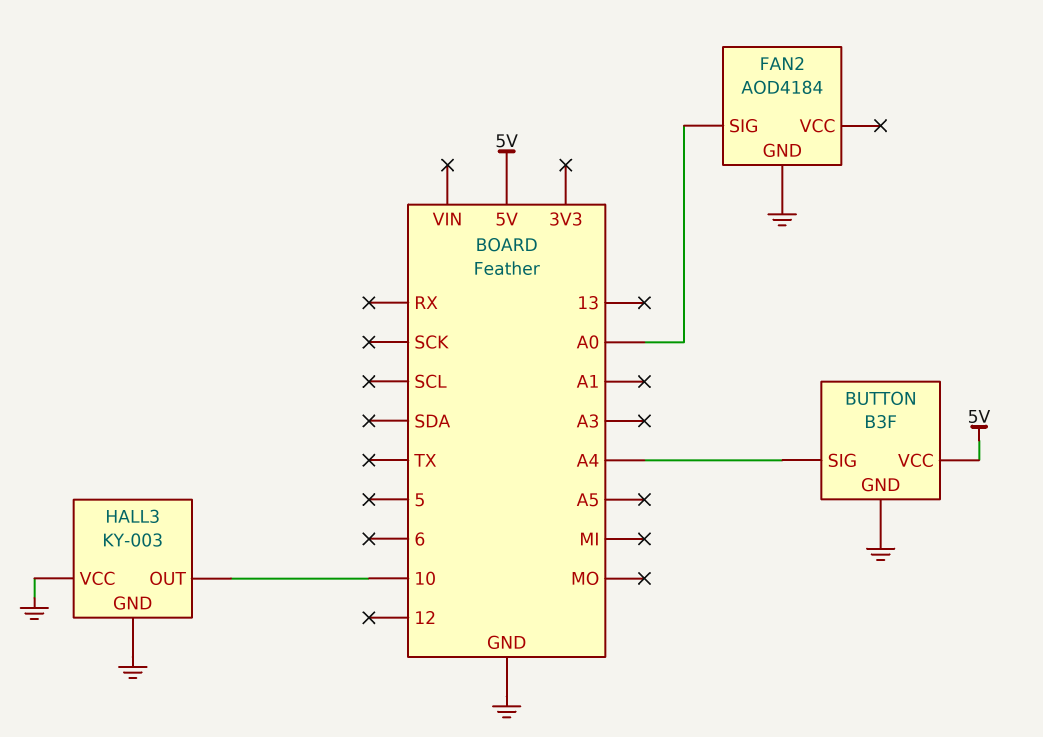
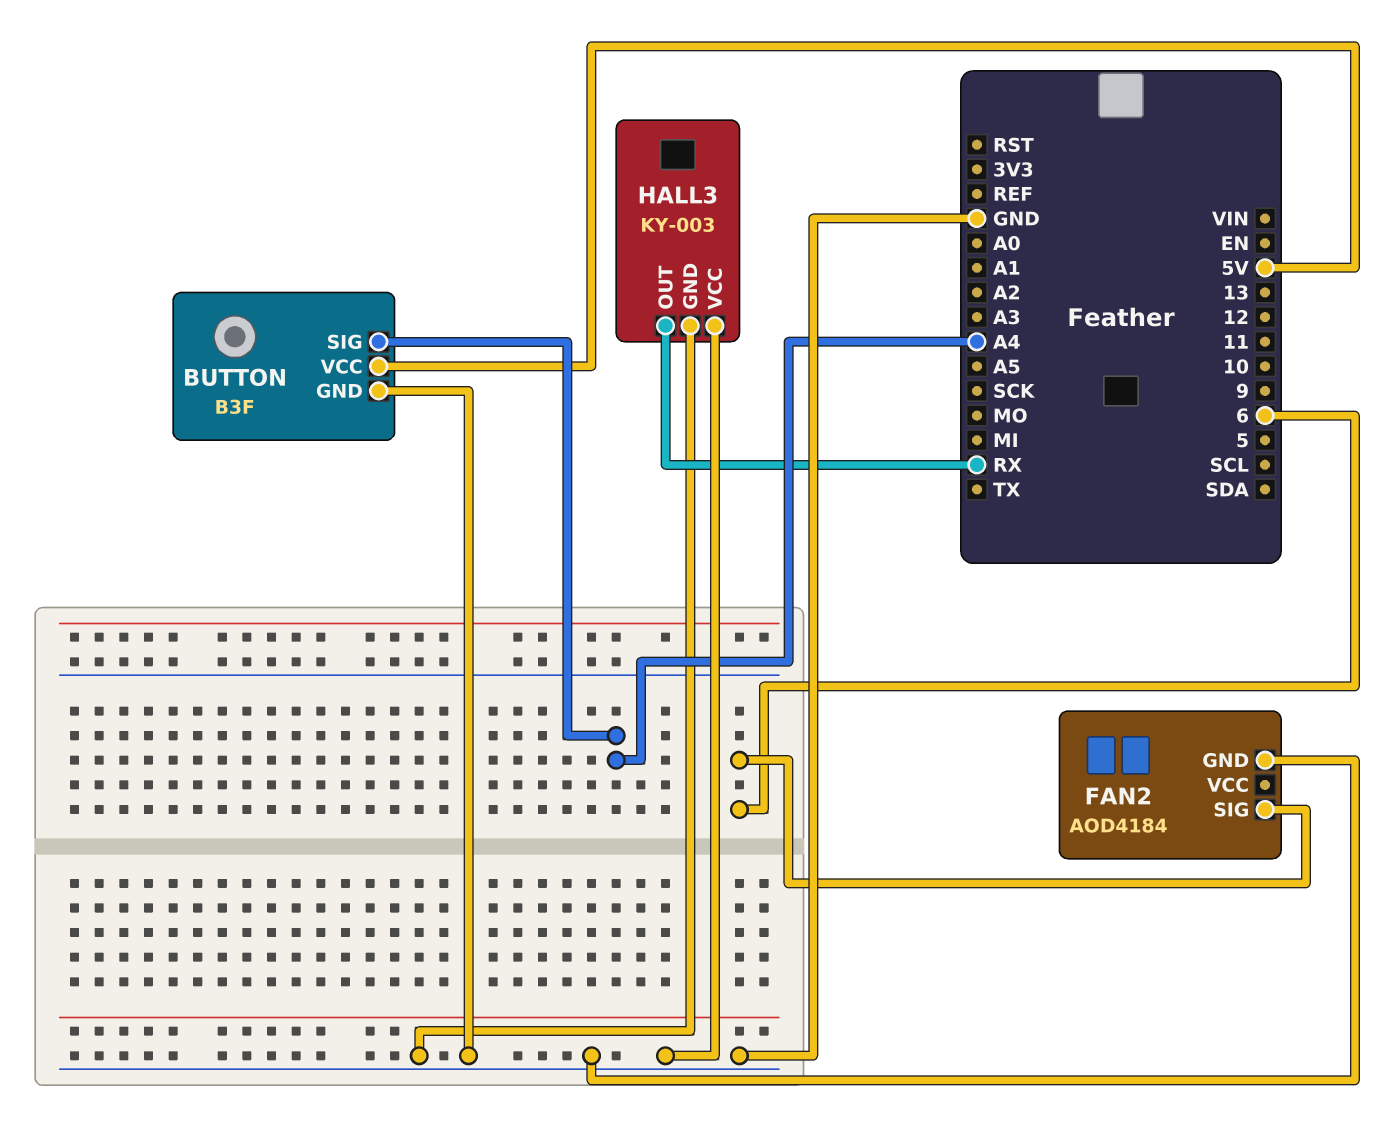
FAN2 pin SIG: A0 -> 6
HALL3 pin OUT: 10 -> RX

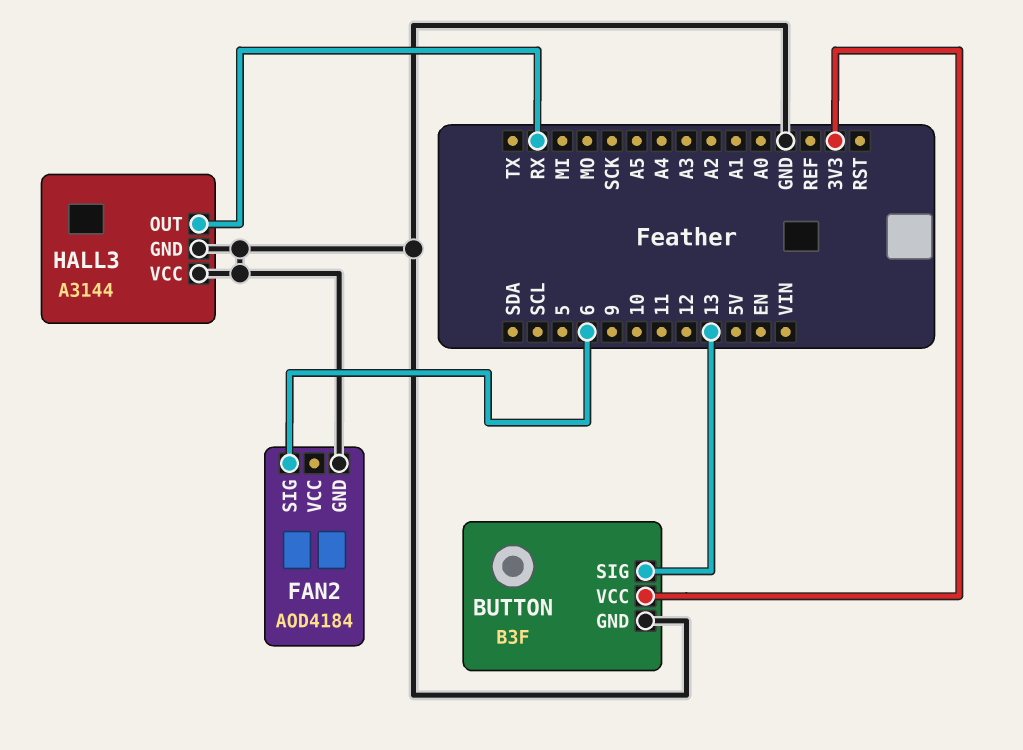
BUTTON pin SIG: A4 -> 13
BUTTON pin VCC: 5V -> 3V3
HALL3: KY-003 -> A3144

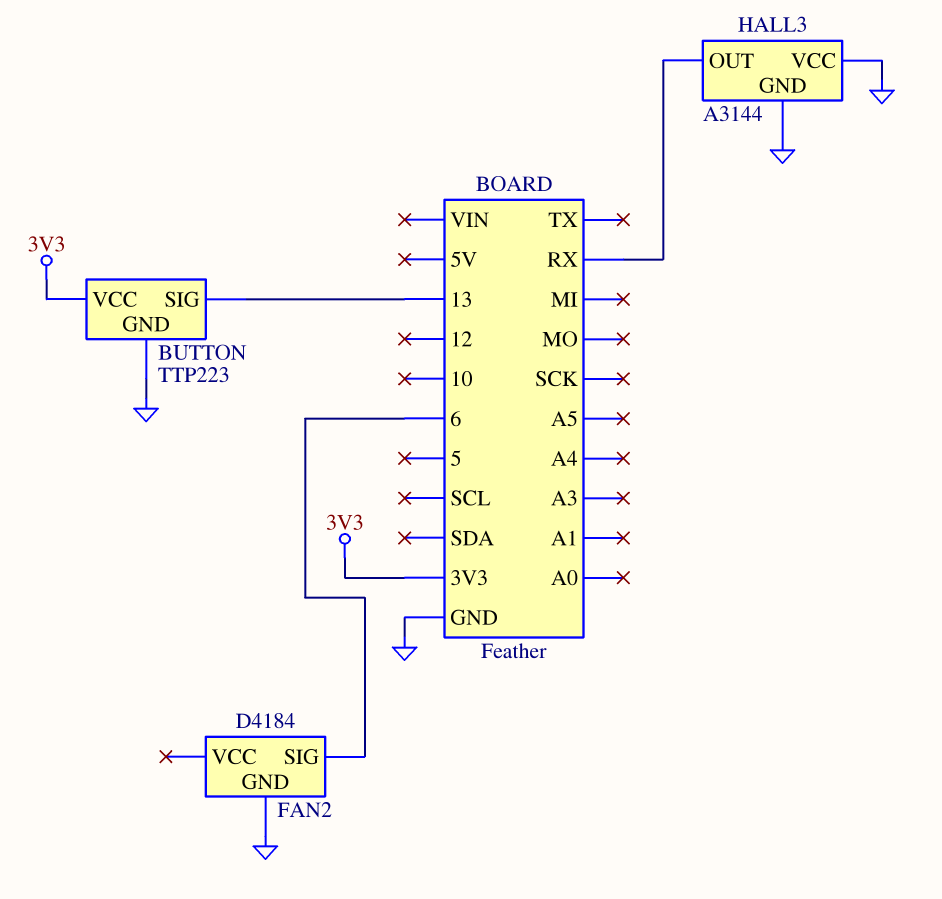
BUTTON: B3F -> TTP223
FAN2: AOD4184 -> D4184

